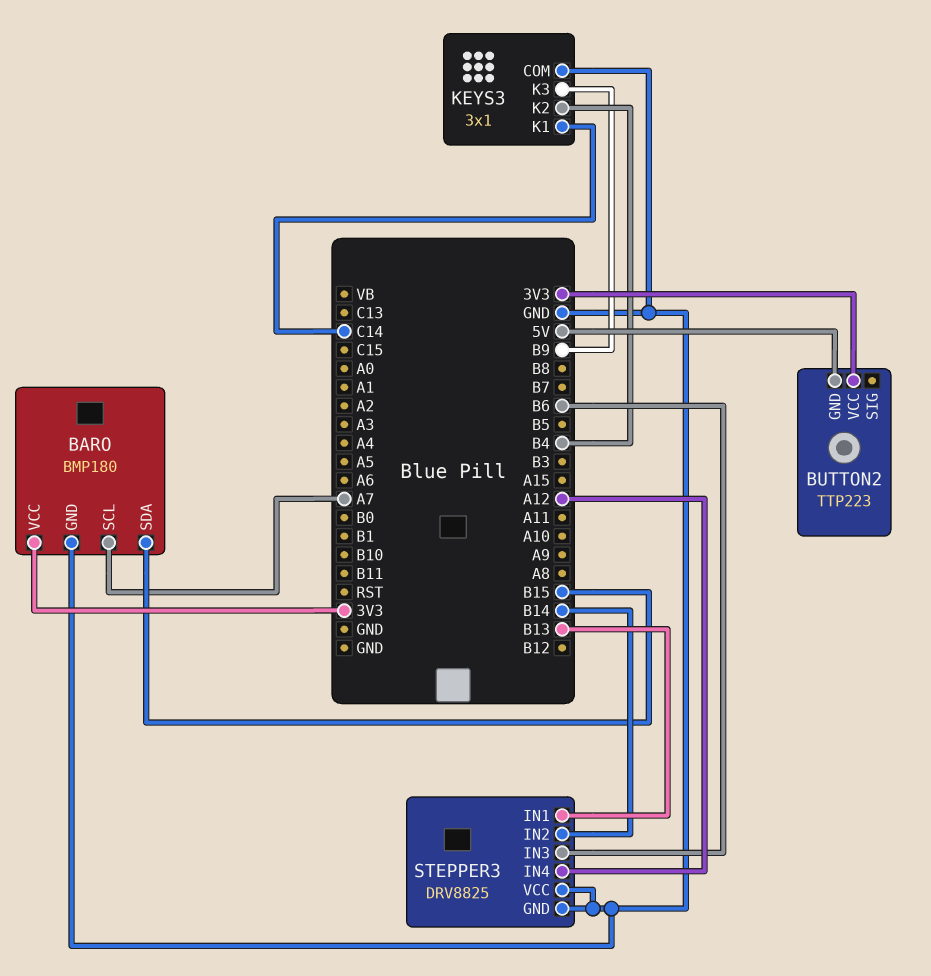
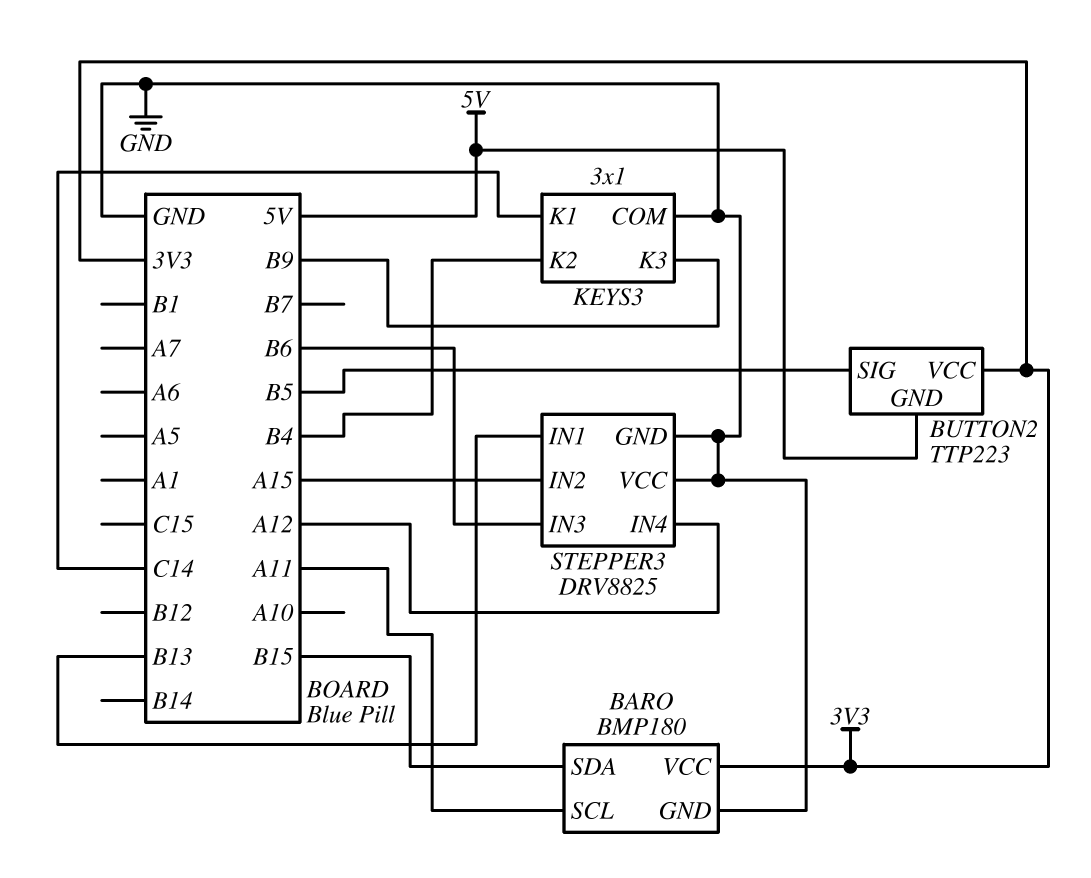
BARO pin SCL: A7 -> A11
BUTTON2 pin SIG: none -> B5
STEPPER3 pin IN2: B14 -> A15

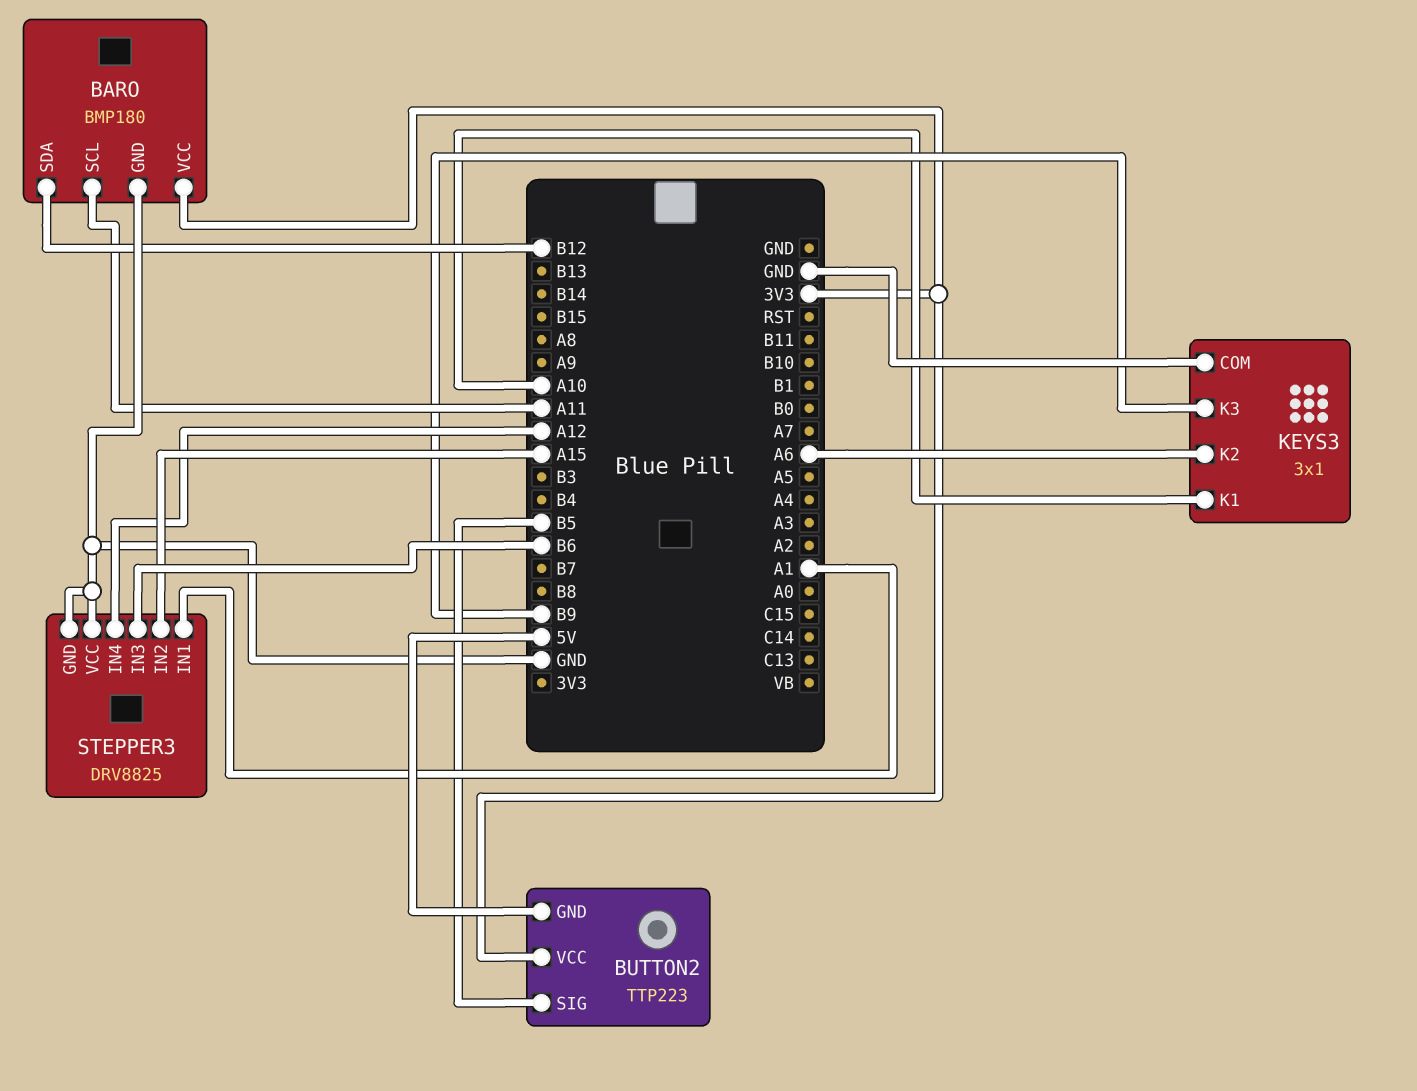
BARO pin SDA: B15 -> B12
KEYS3 pin K1: C14 -> A10
KEYS3 pin K2: B4 -> A6
STEPPER3 pin IN1: B13 -> A1

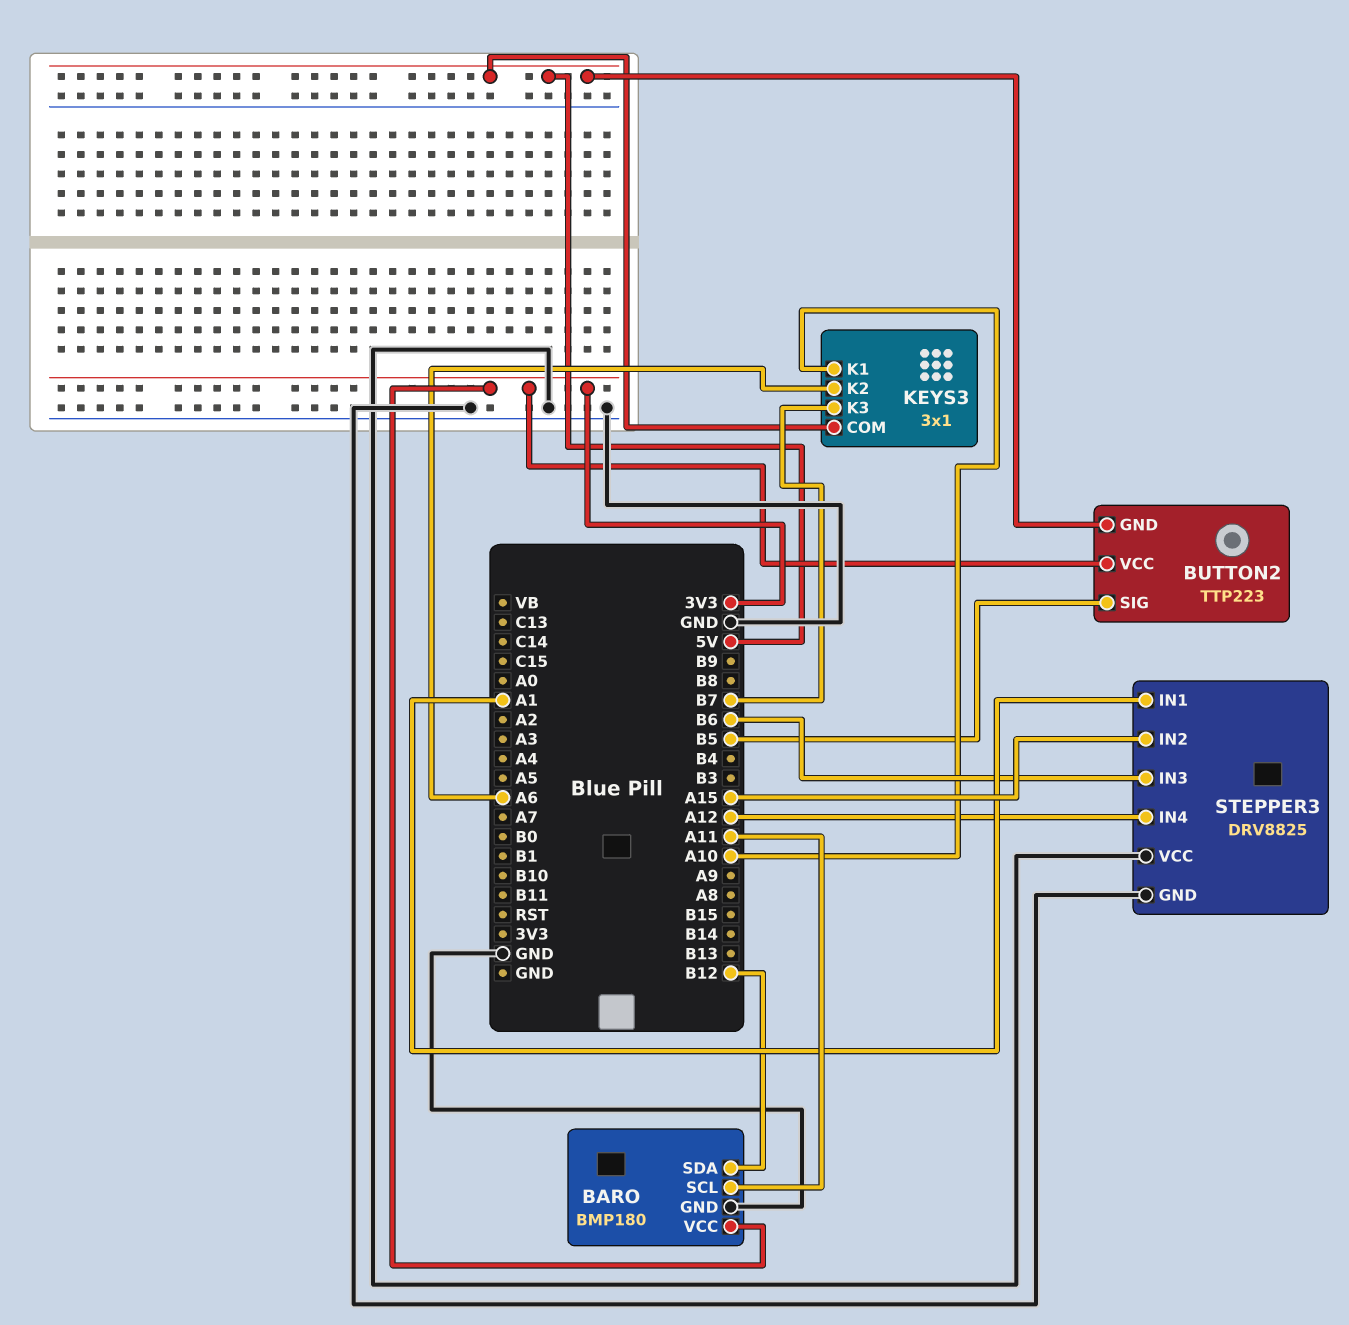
KEYS3 pin COM: GND -> 5V
KEYS3 pin K3: B9 -> B7

